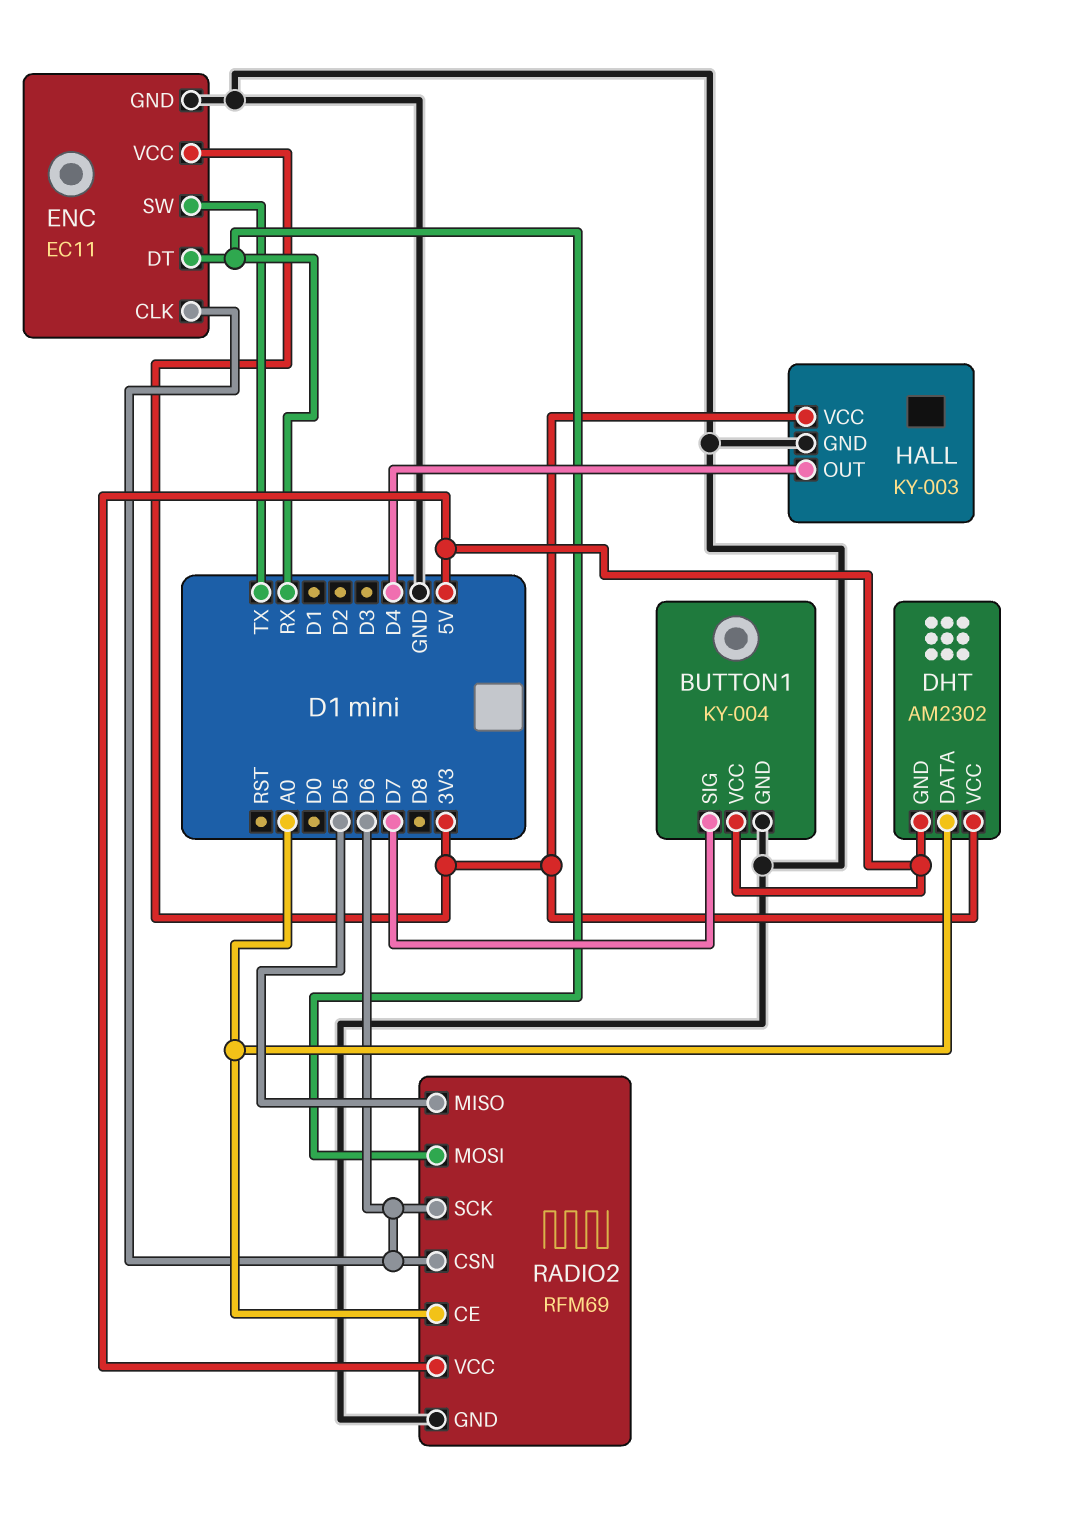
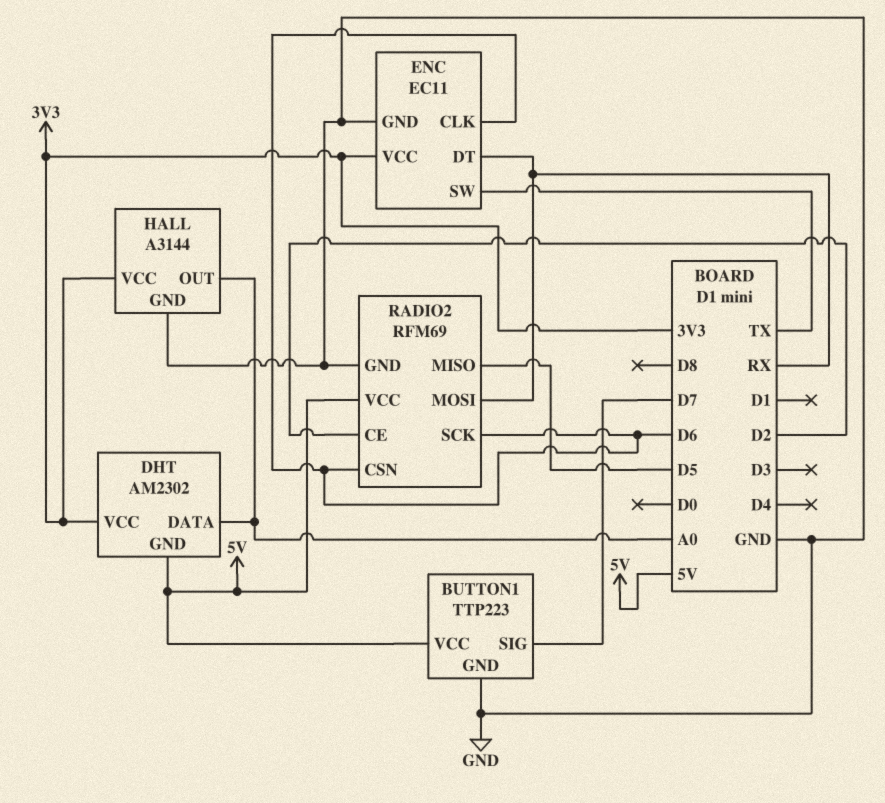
BUTTON1: KY-004 -> TTP223
HALL: KY-003 -> A3144
HALL pin OUT: D4 -> A0
RADIO2 pin CE: A0 -> D2

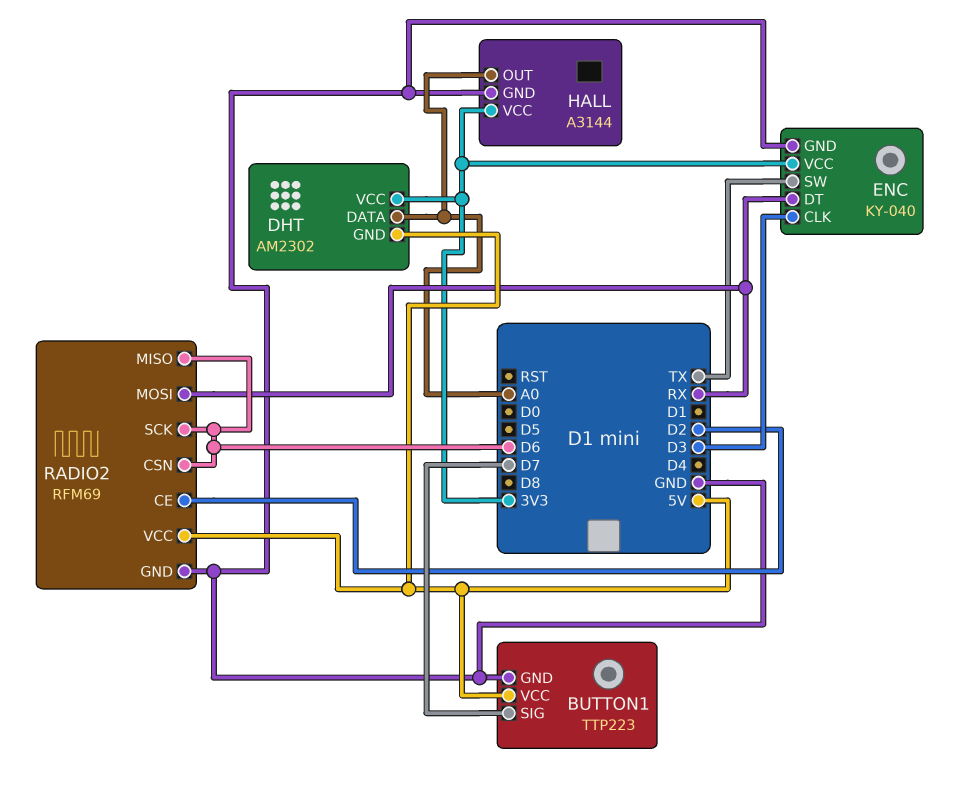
ENC: EC11 -> KY-040
ENC pin CLK: D6 -> D3
RADIO2 pin MISO: D5 -> D6

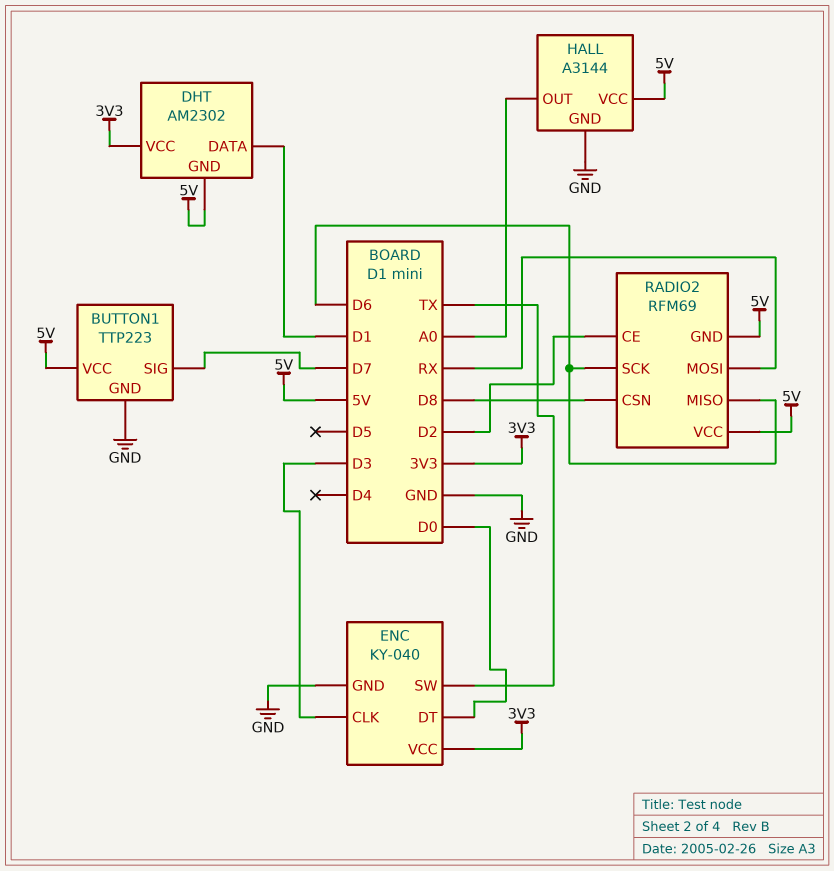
DHT pin DATA: A0 -> D1
ENC pin DT: RX -> D0
HALL pin VCC: 3V3 -> 5V
RADIO2 pin CSN: D6 -> D8
RADIO2 pin GND: GND -> 5V

